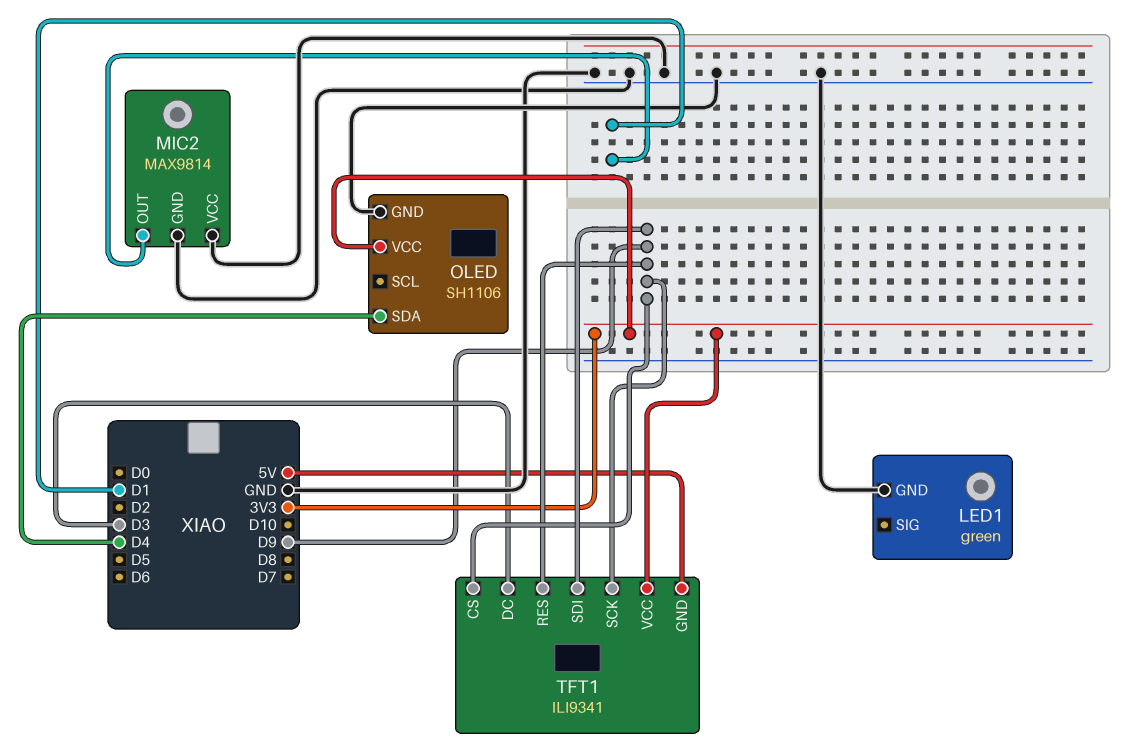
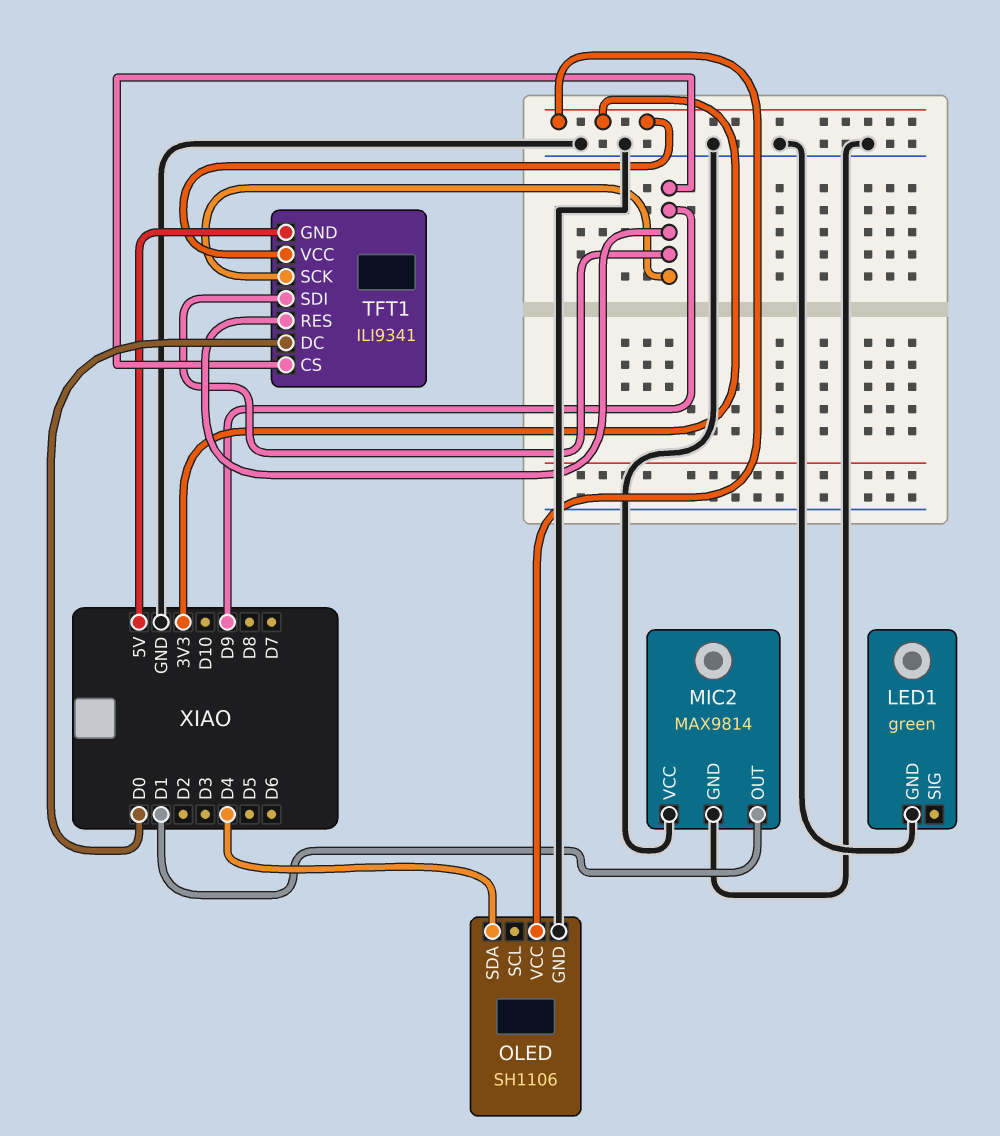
TFT1 pin DC: D3 -> D0

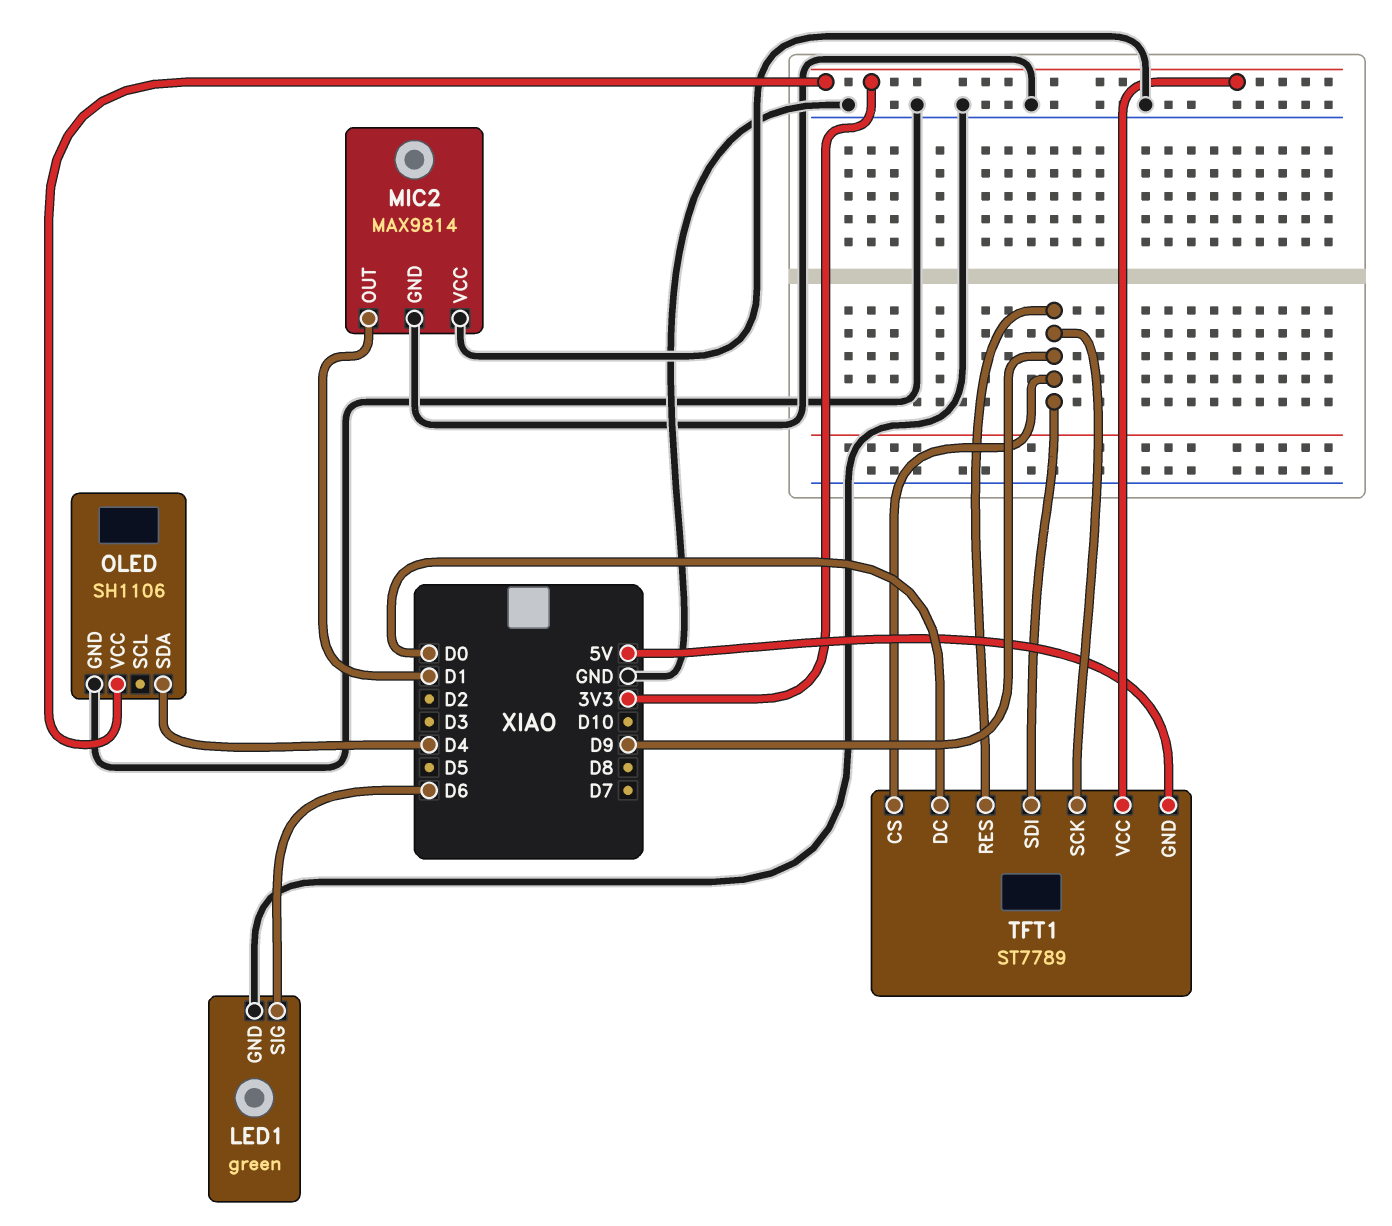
LED1 pin SIG: none -> D6
TFT1: ILI9341 -> ST7789

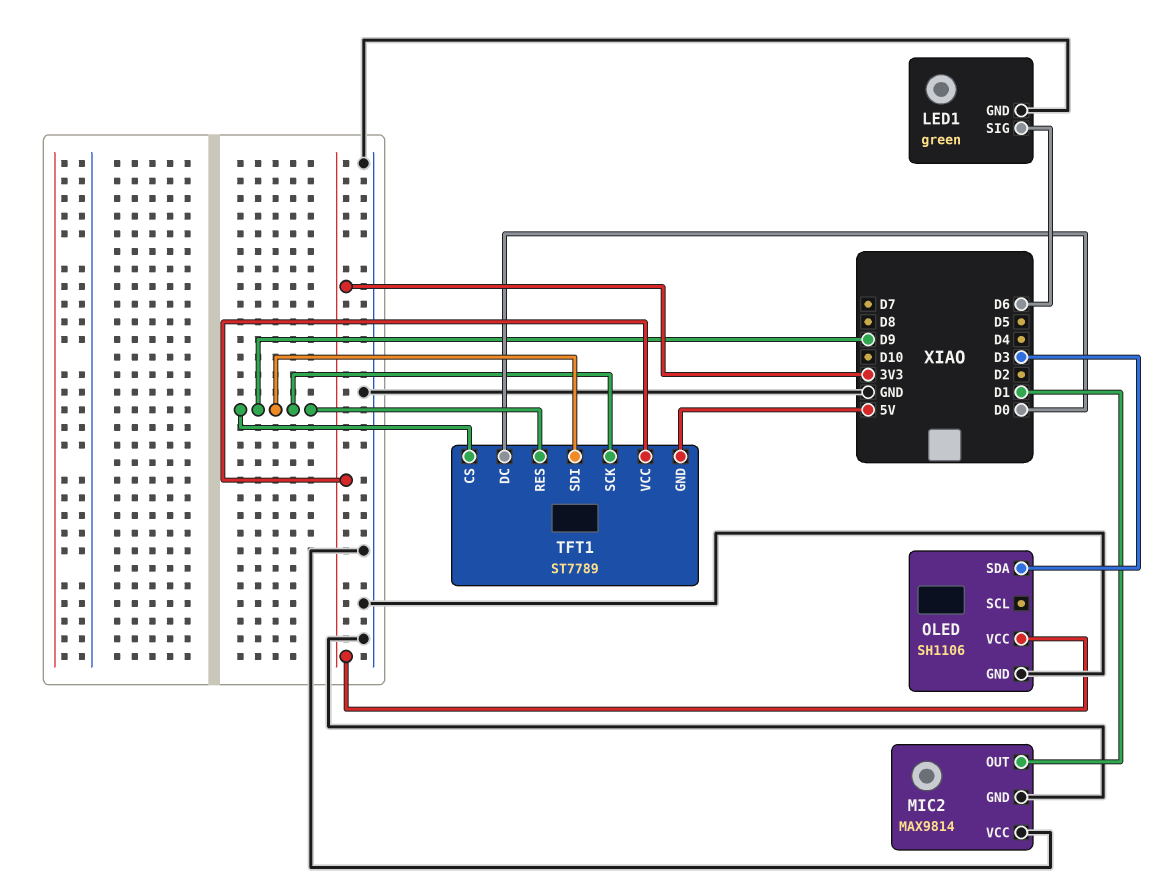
OLED pin SDA: D4 -> D3

